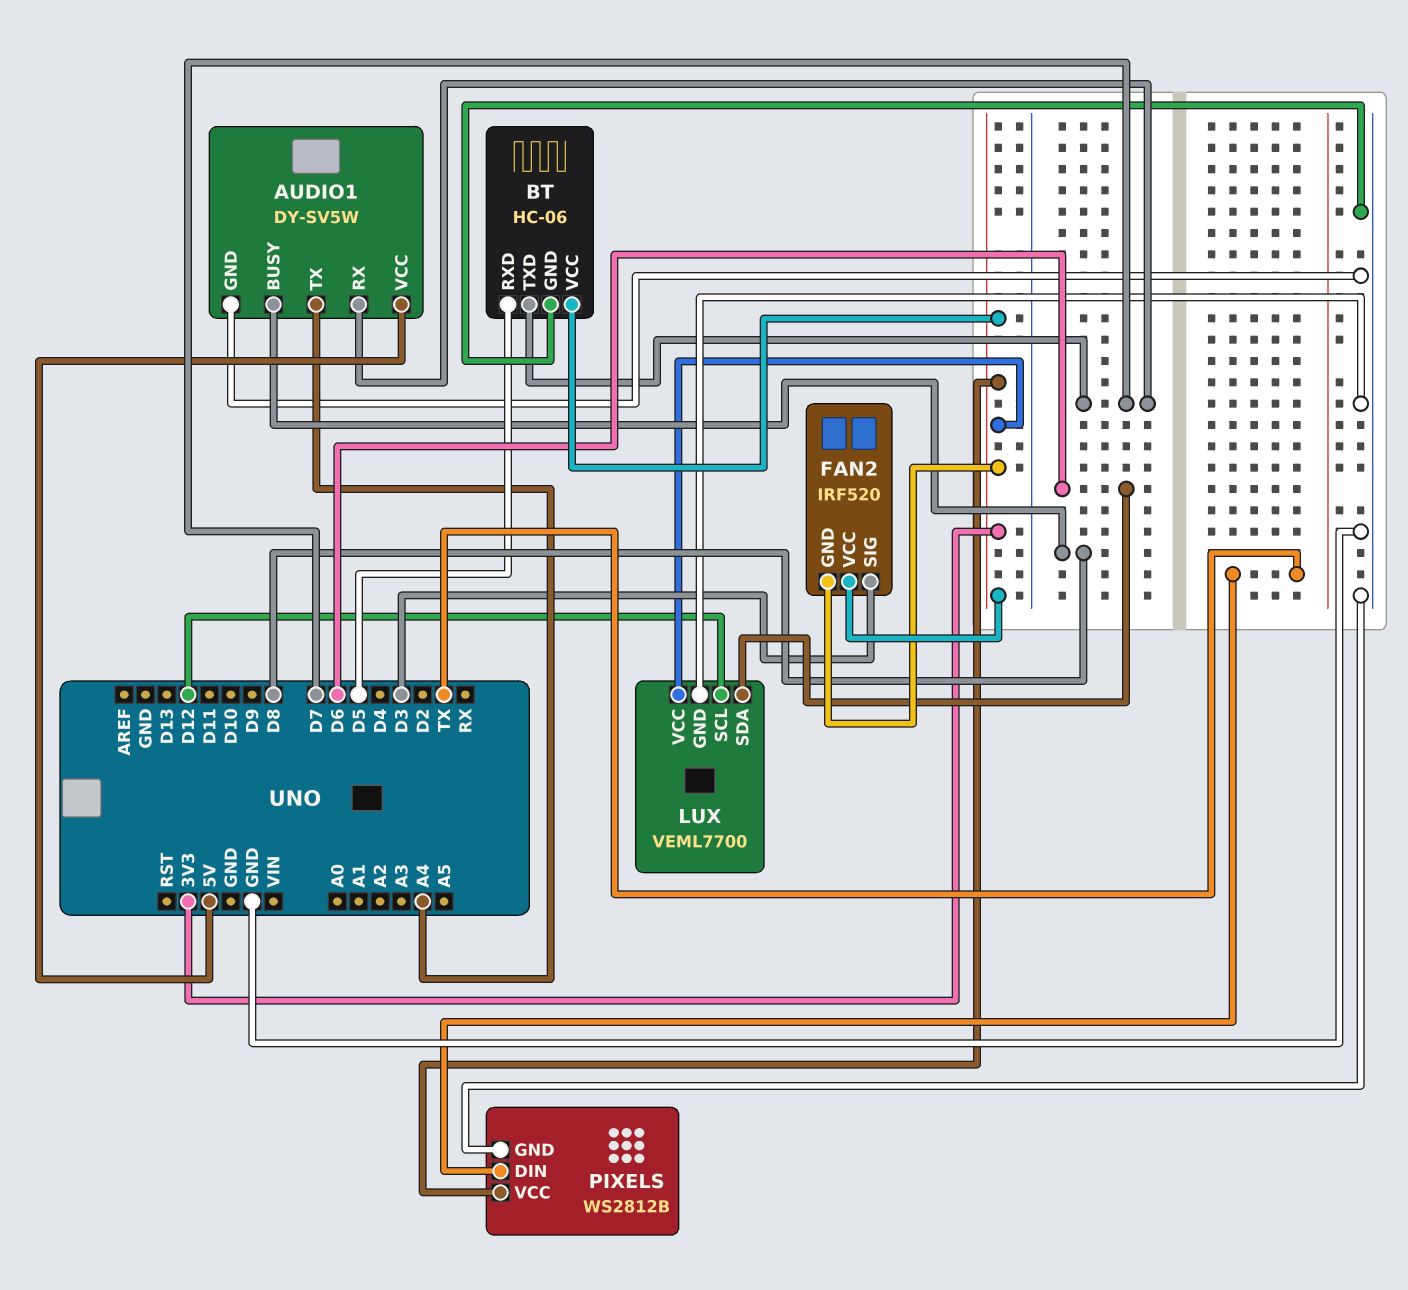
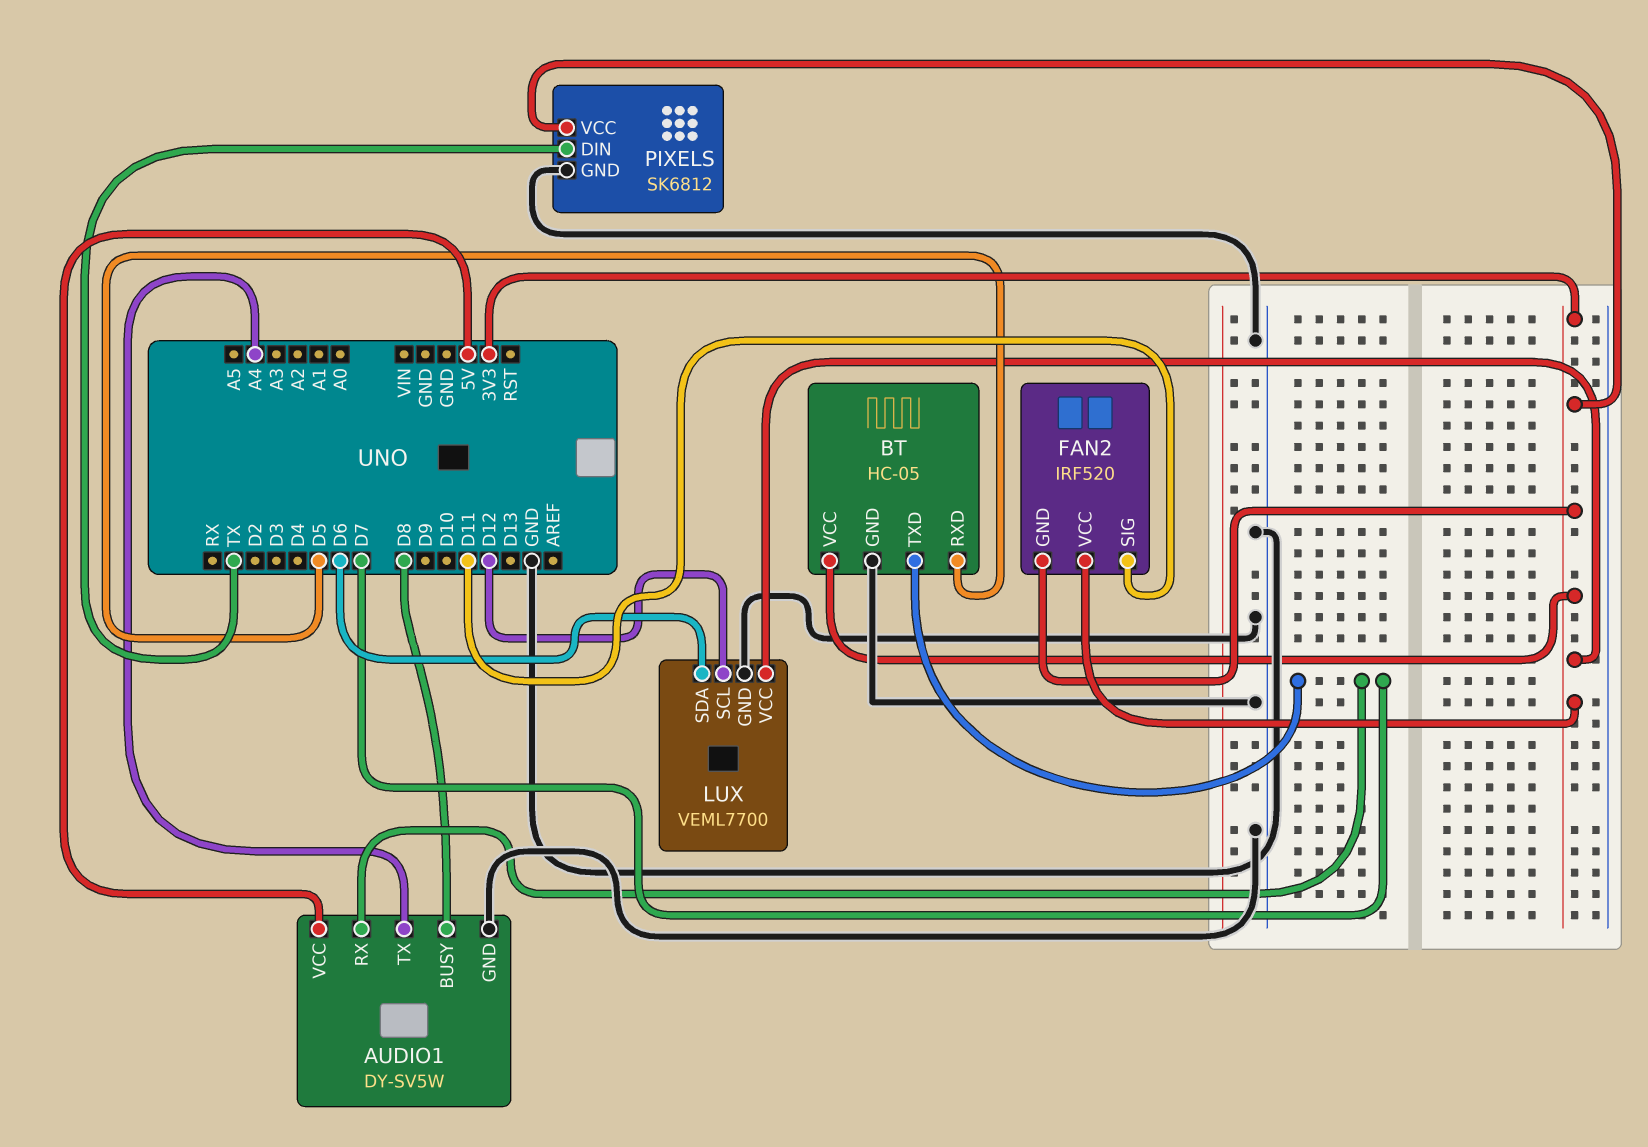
BT: HC-06 -> HC-05
FAN2 pin SIG: D3 -> D11
PIXELS: WS2812B -> SK6812

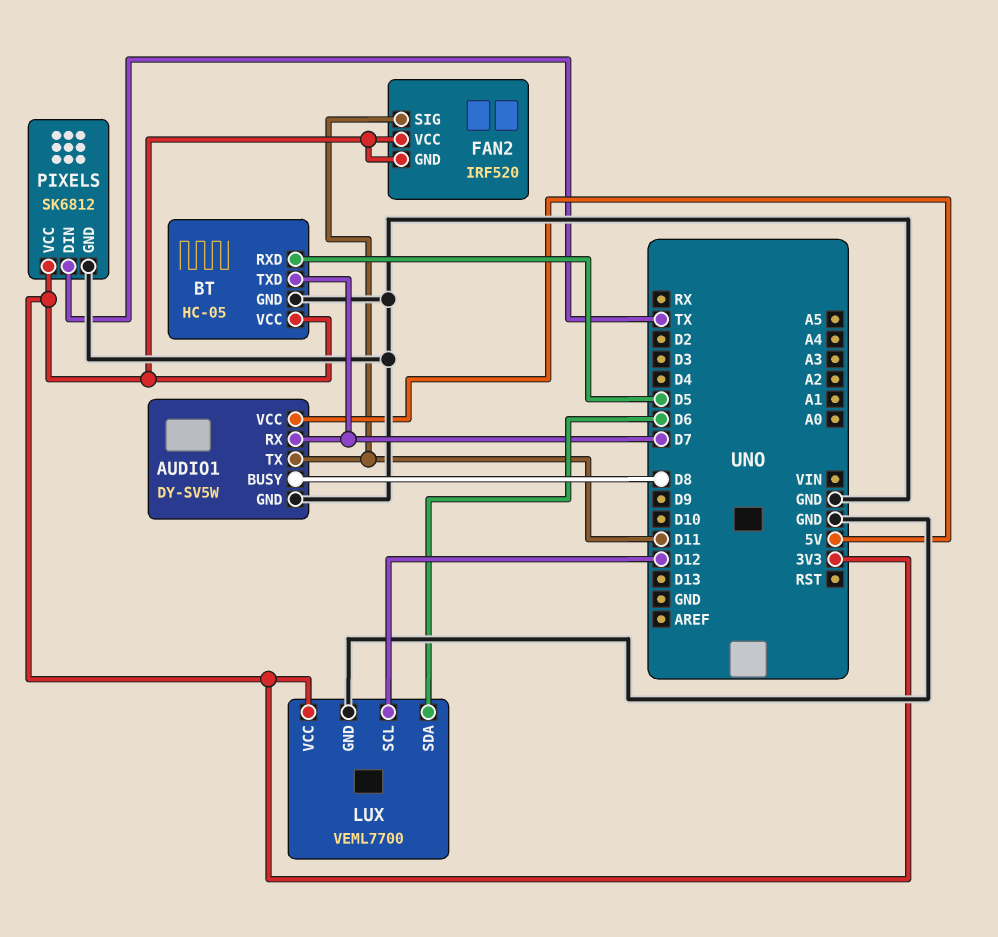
AUDIO1 pin TX: A4 -> D11

